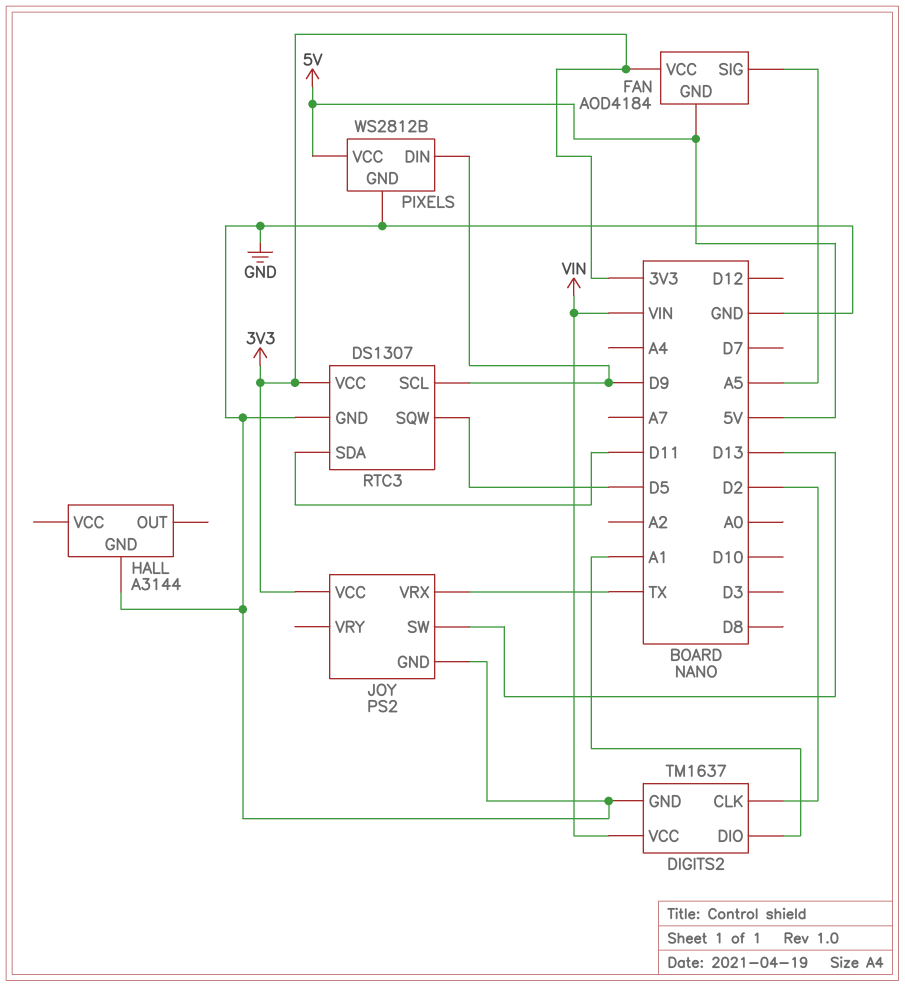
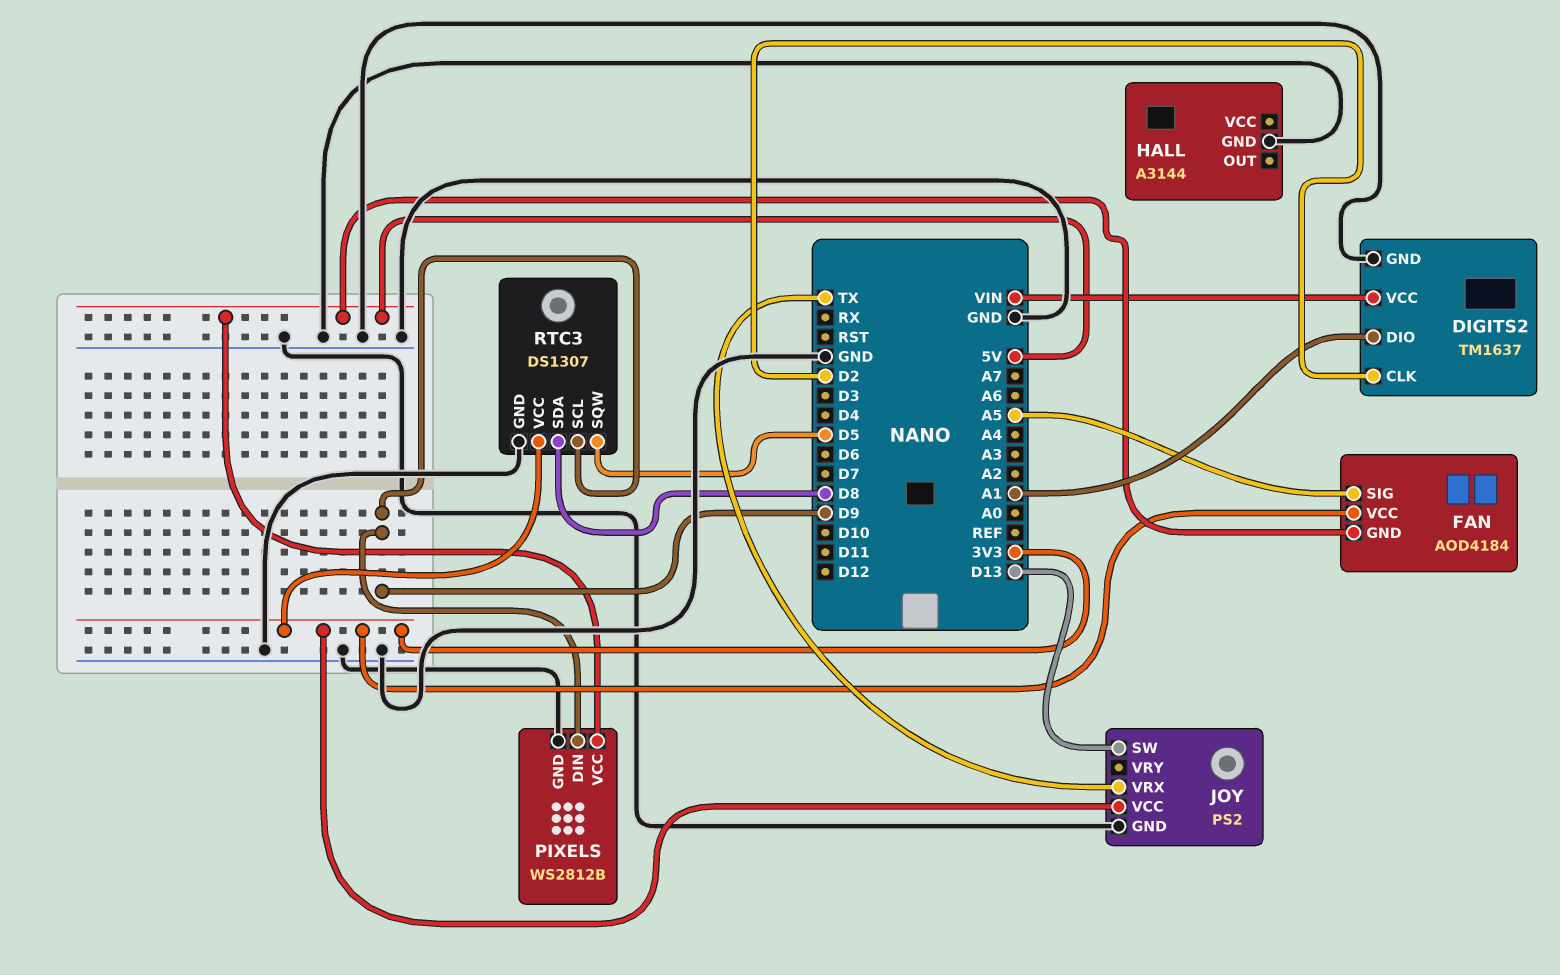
RTC3 pin SDA: D11 -> D8

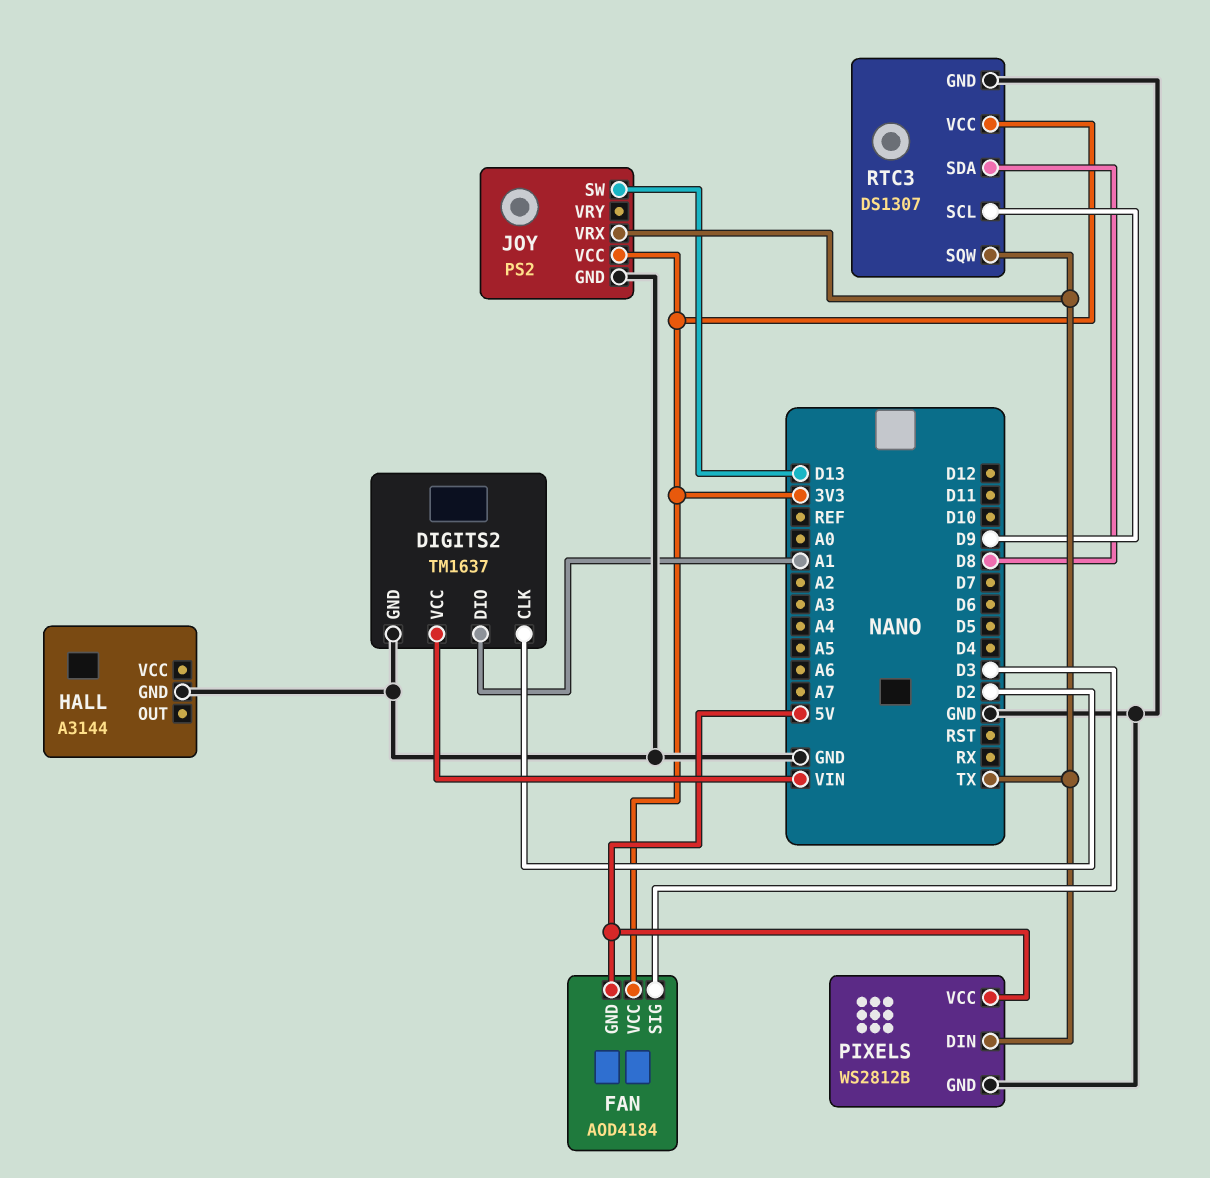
FAN pin SIG: A5 -> D3
PIXELS pin DIN: D9 -> TX
RTC3 pin SQW: D5 -> TX

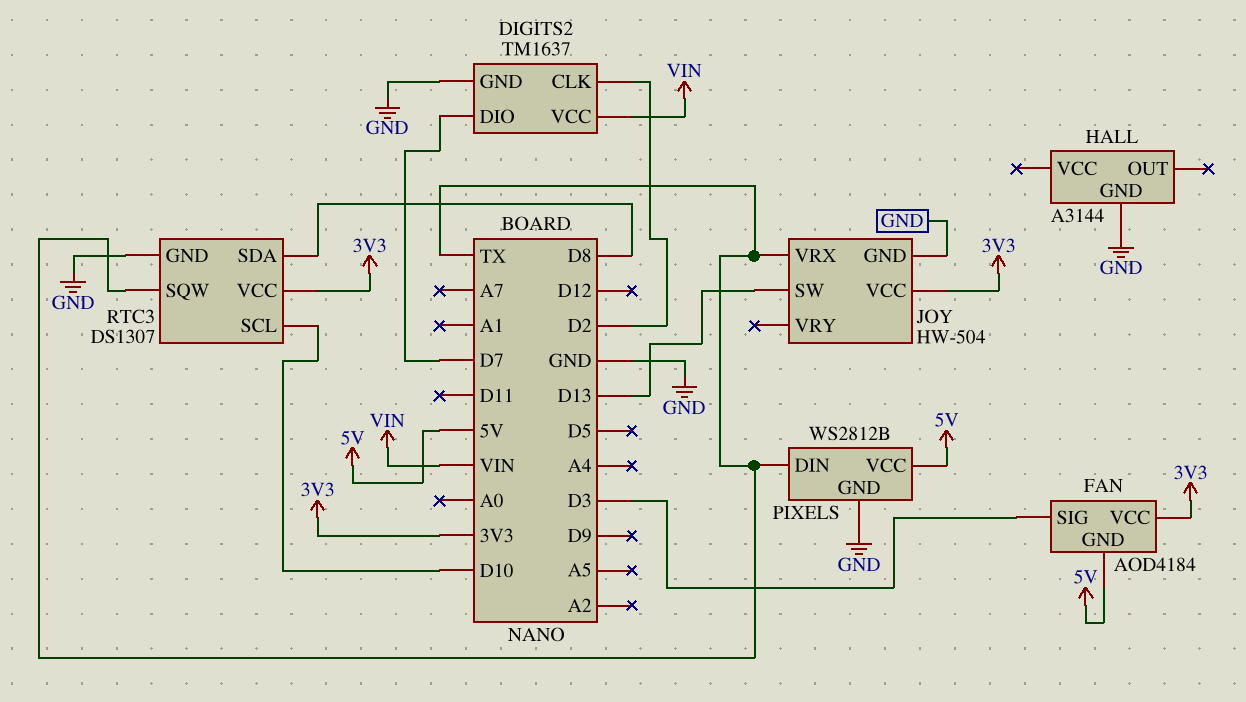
DIGITS2 pin DIO: A1 -> D7
JOY: PS2 -> HW-504
RTC3 pin SCL: D9 -> D10

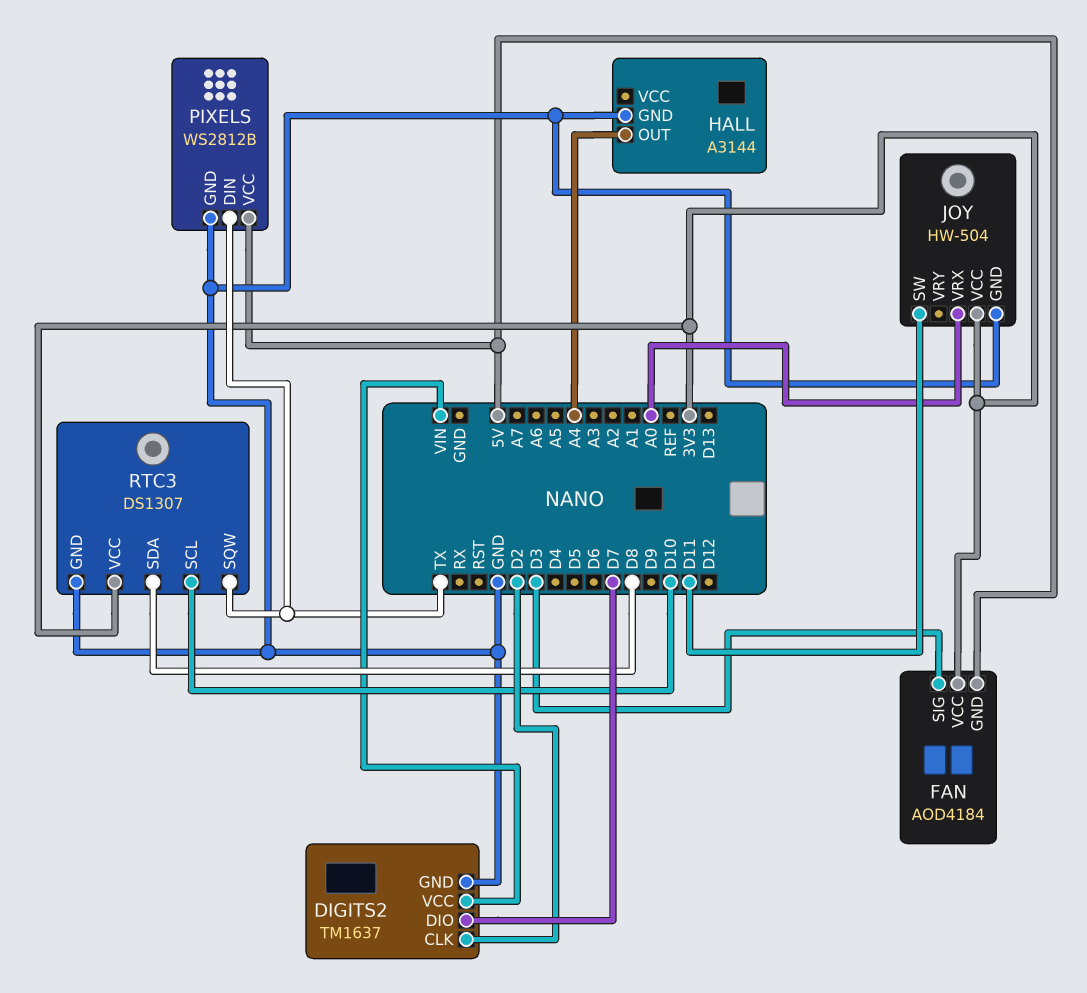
HALL pin OUT: none -> A4
JOY pin SW: D13 -> D11
JOY pin VRX: TX -> A0

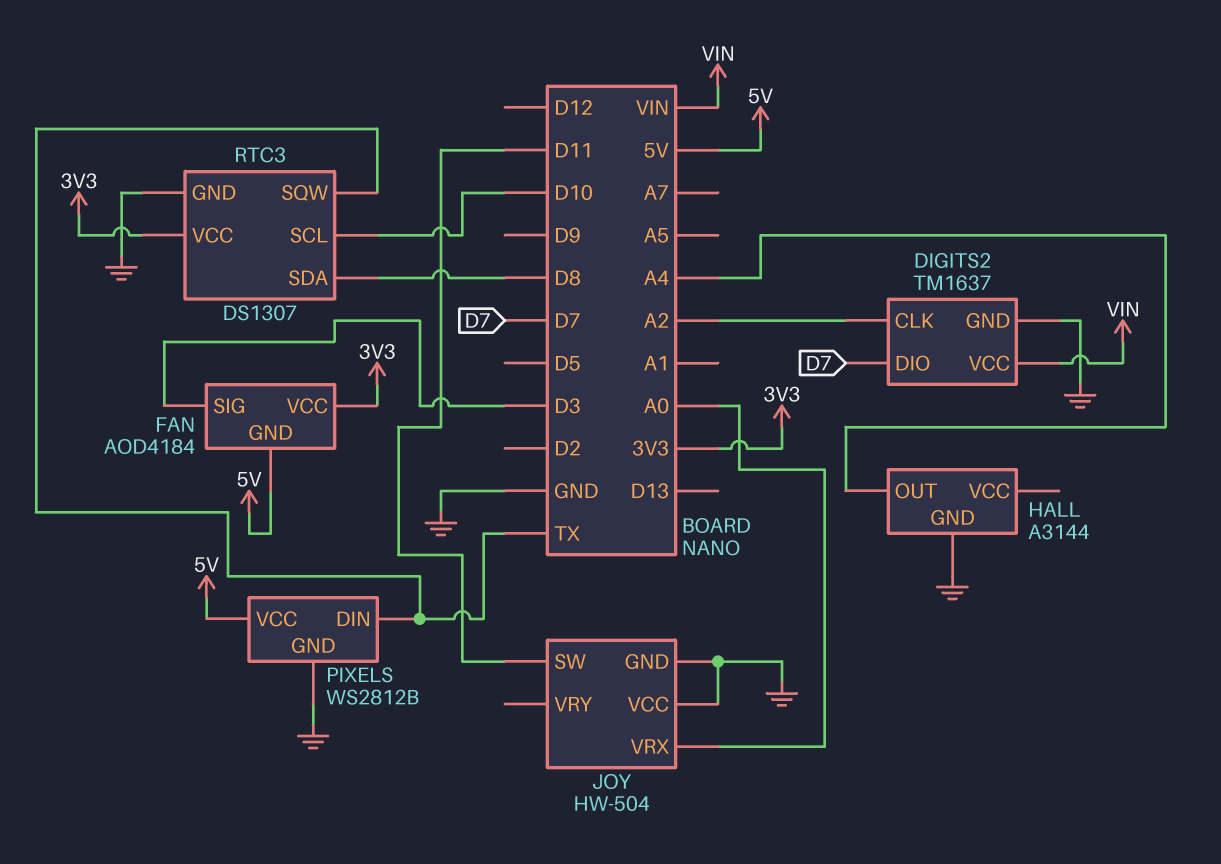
DIGITS2 pin CLK: D2 -> A2
JOY pin VCC: 3V3 -> GND

